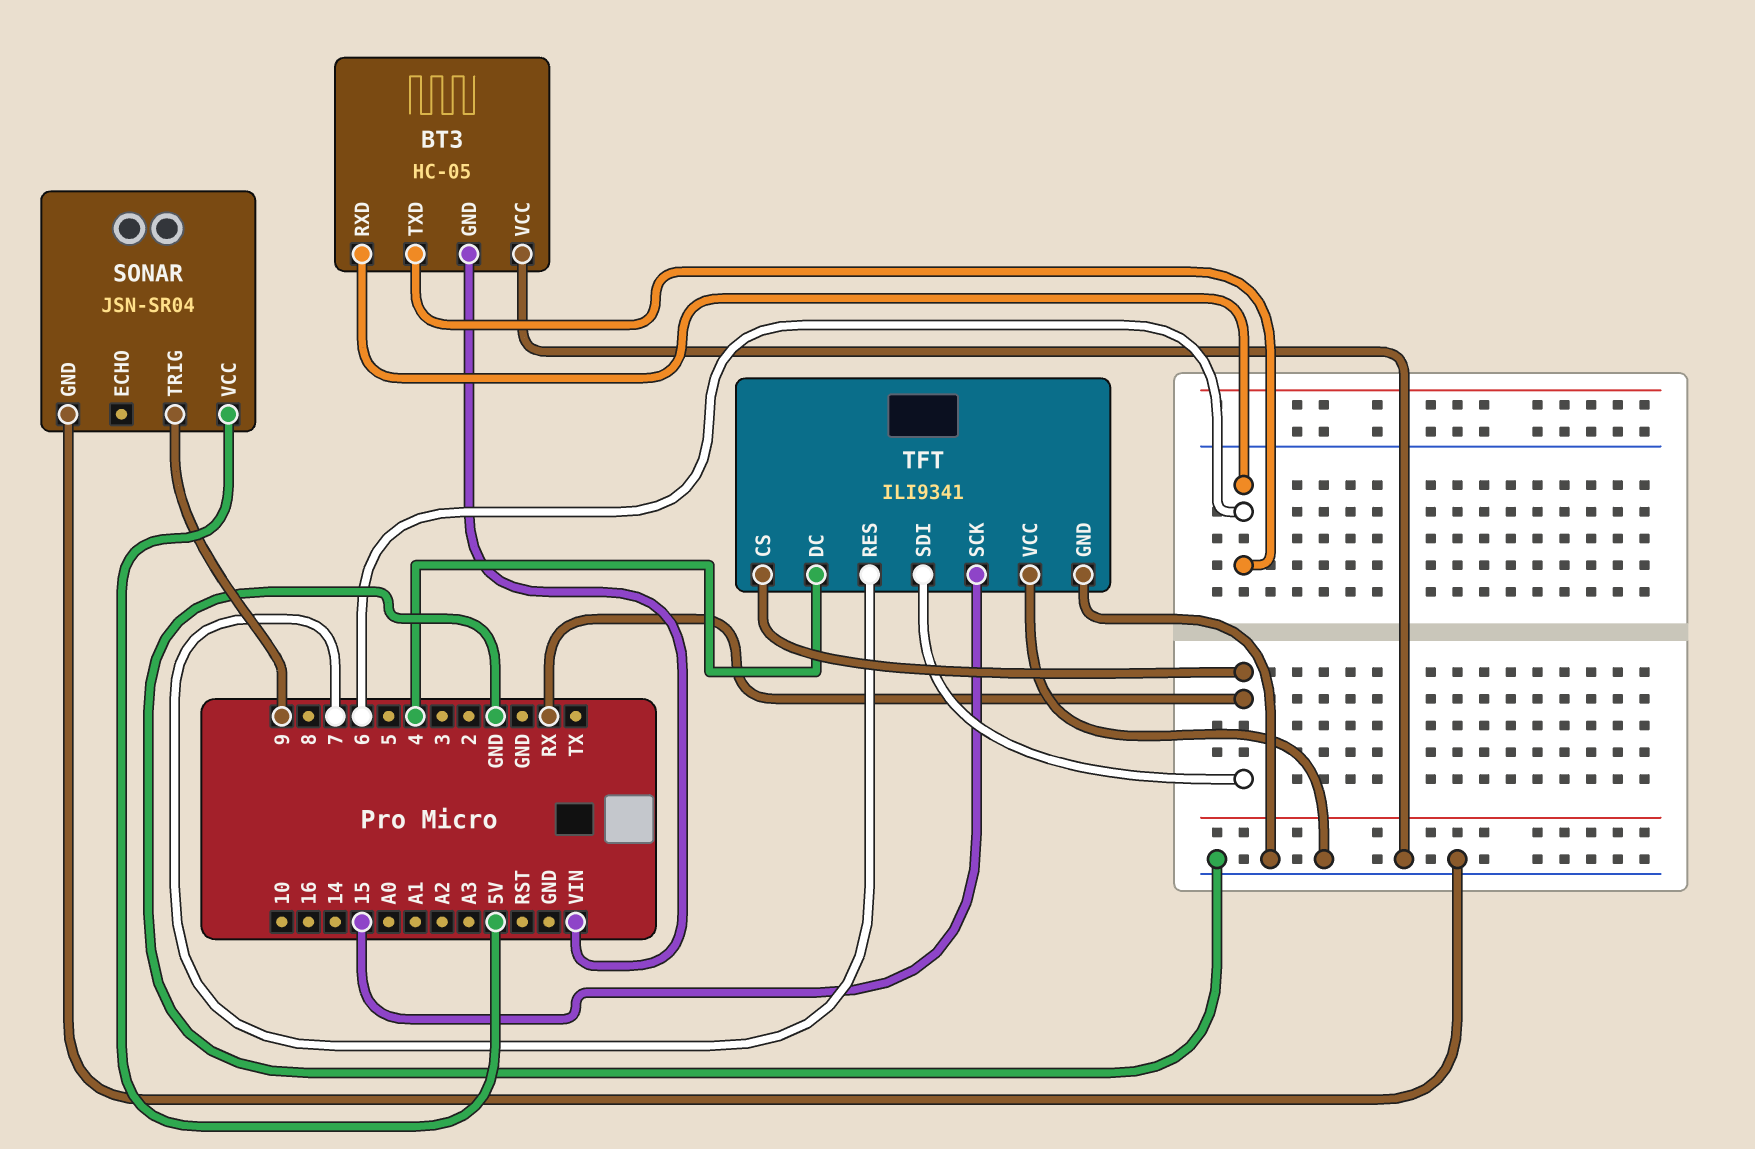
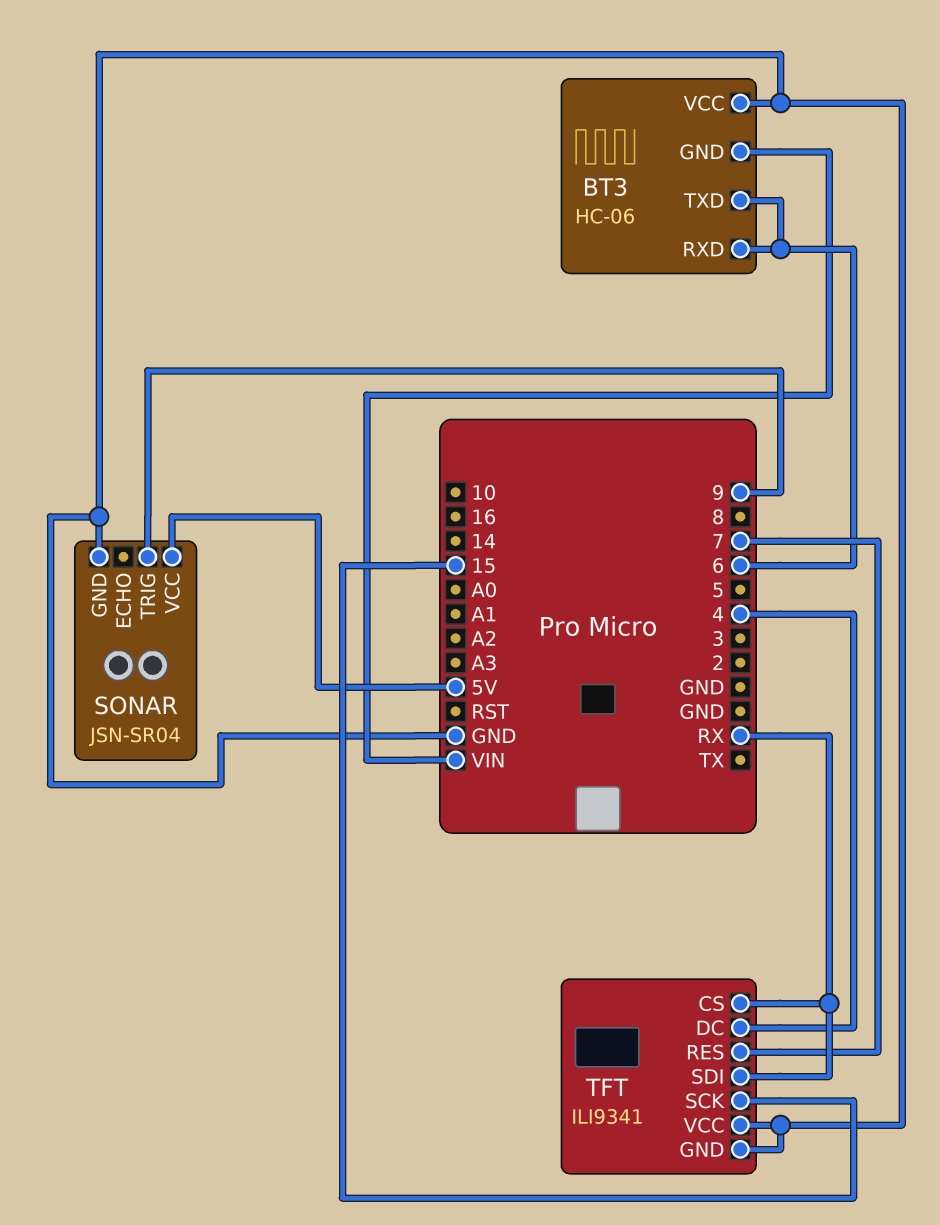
BT3: HC-05 -> HC-06

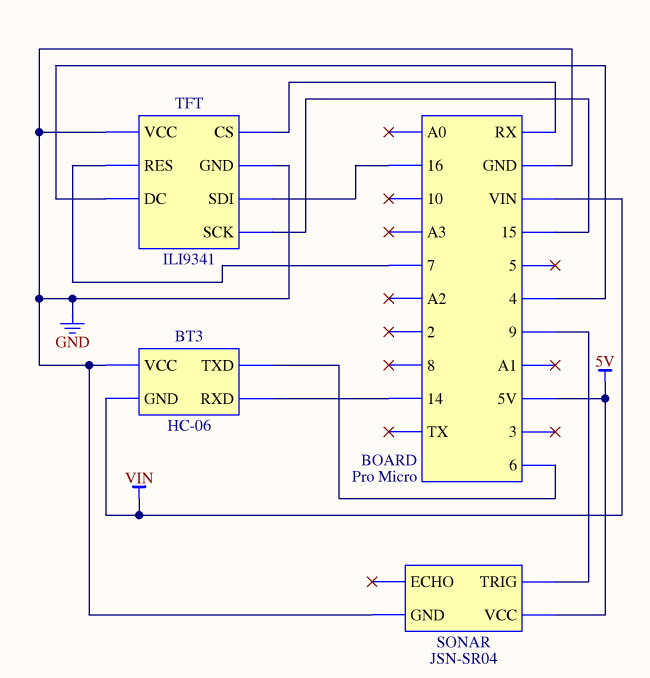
BT3 pin RXD: 6 -> 14
TFT pin SDI: RX -> 16

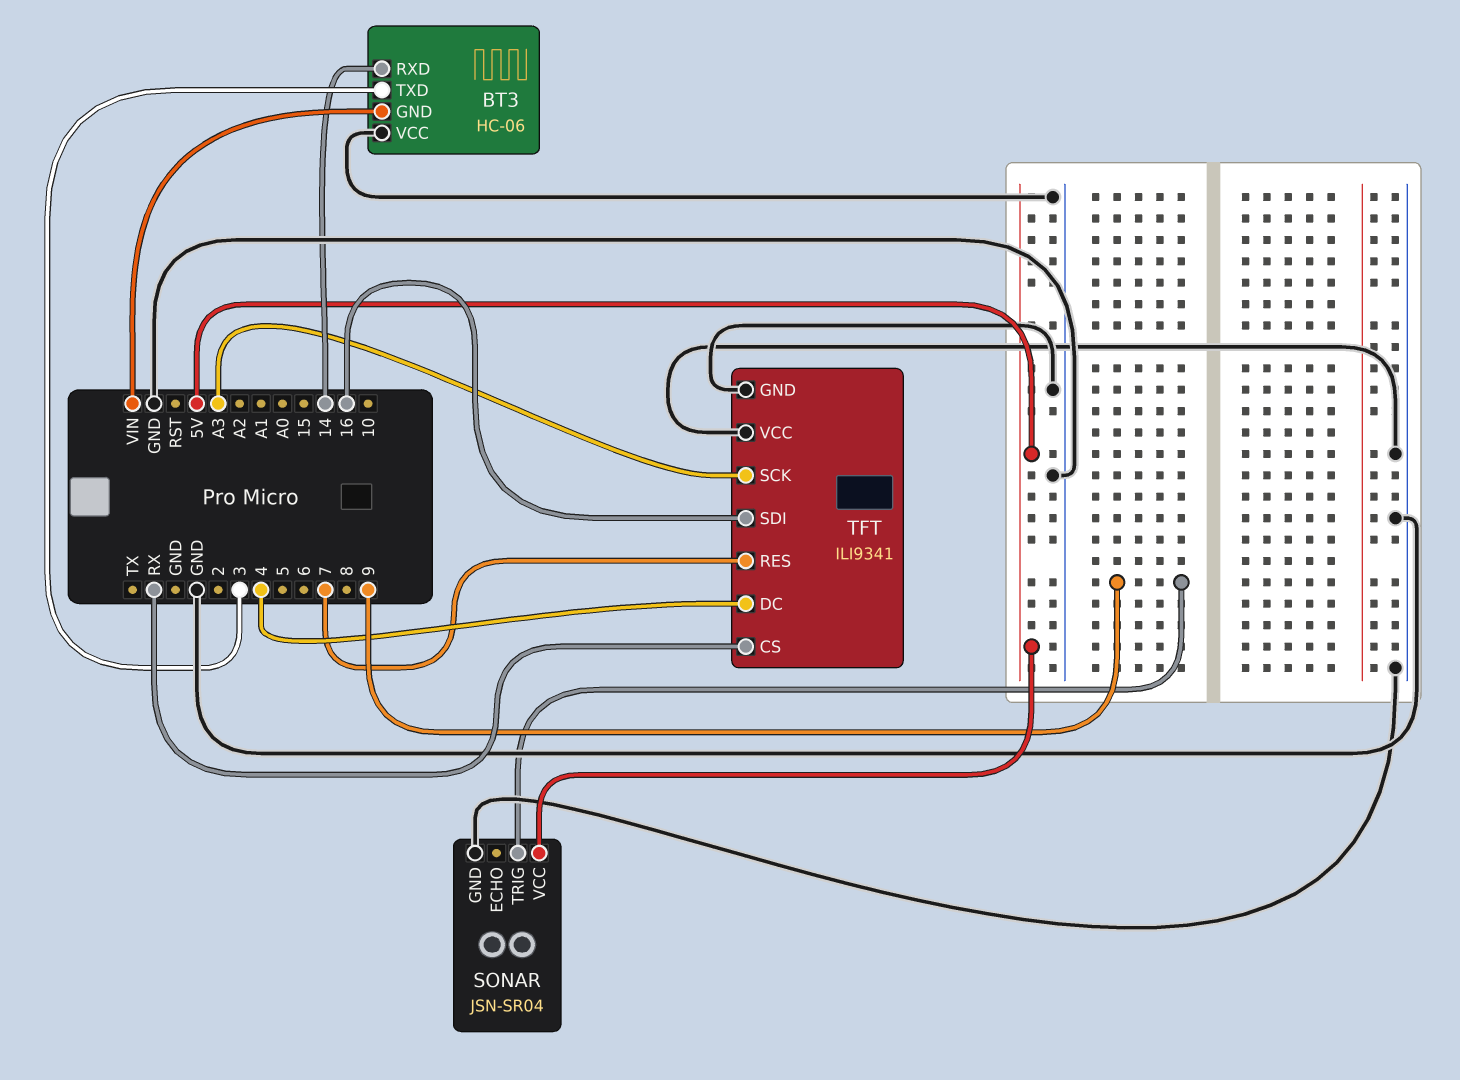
BT3 pin TXD: 6 -> 3
TFT pin SCK: 15 -> A3

